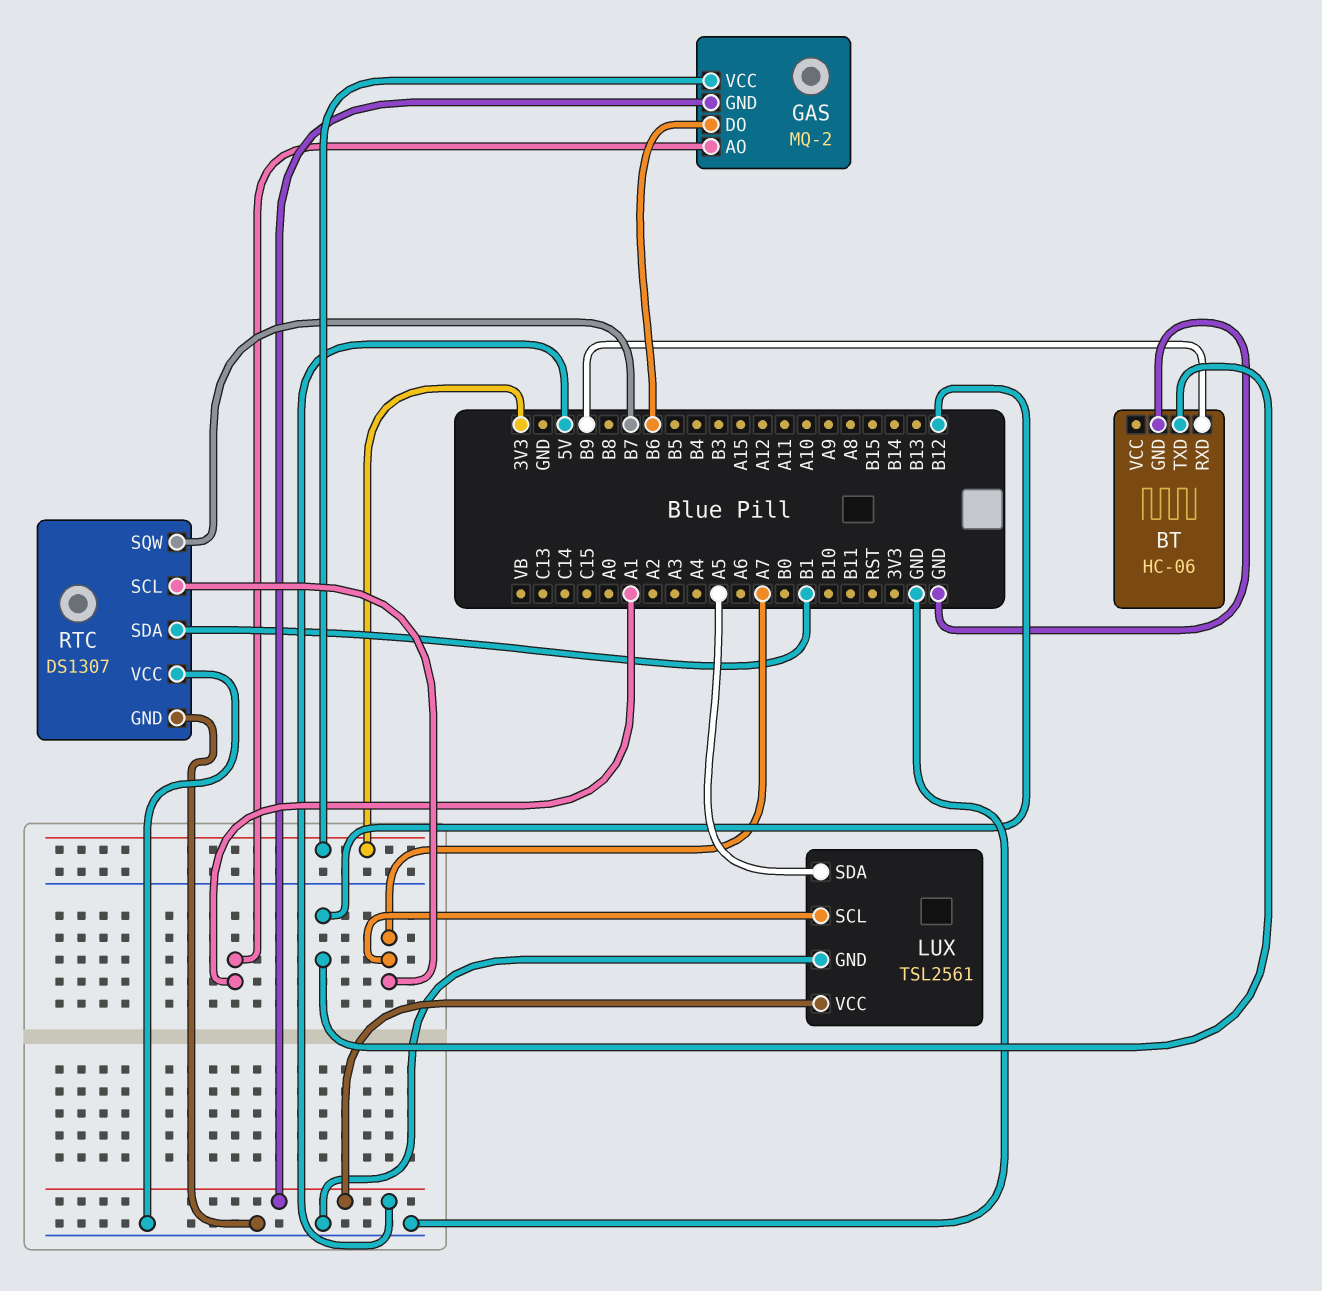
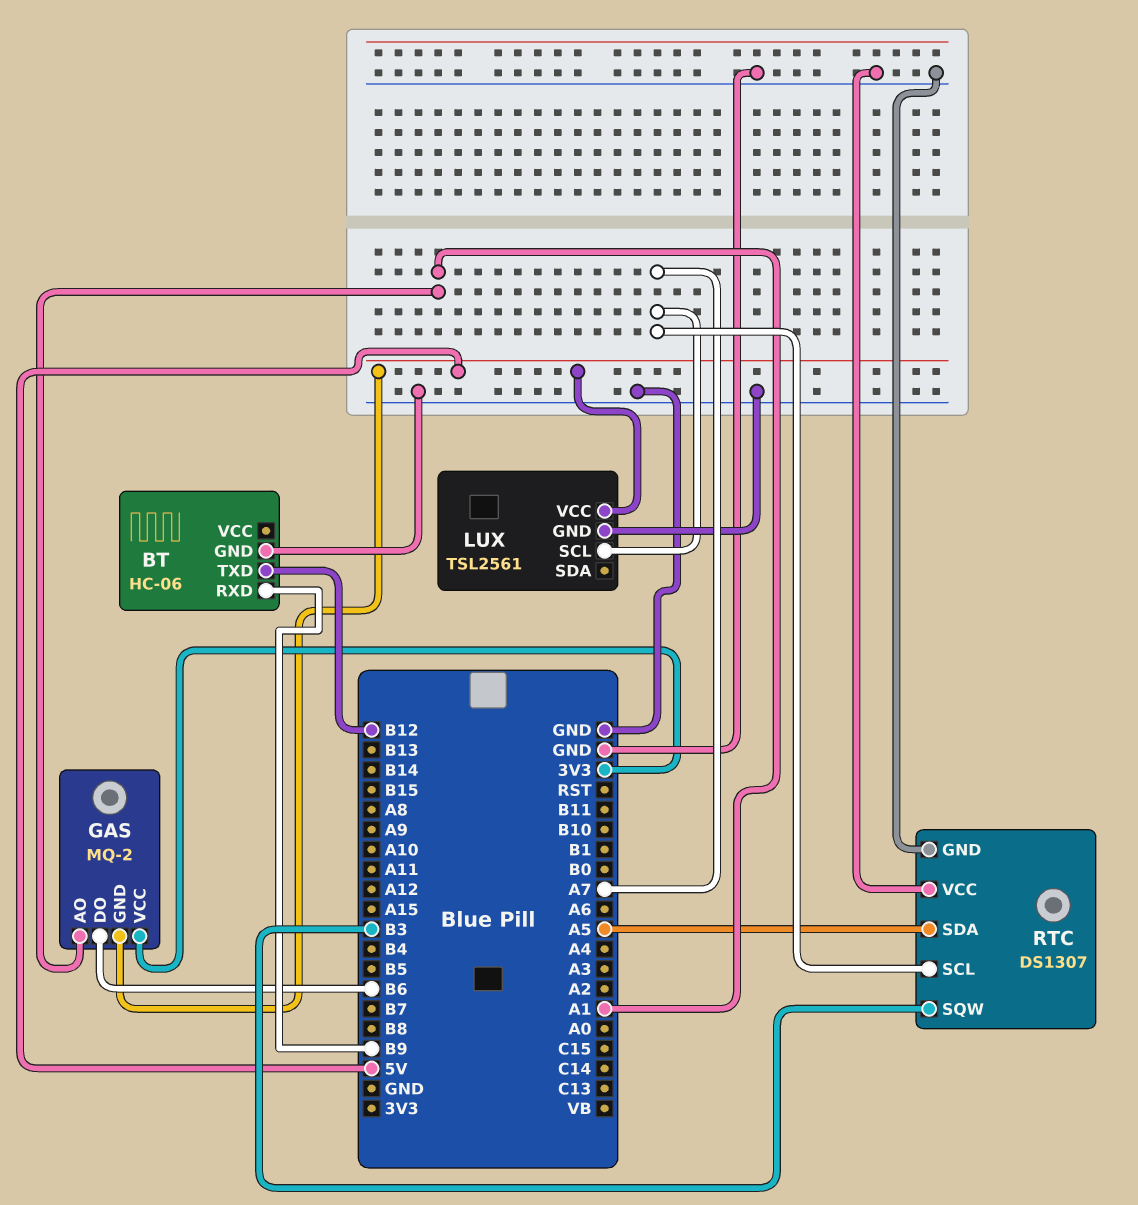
LUX pin SDA: A5 -> none
RTC pin SDA: B1 -> A5
RTC pin SQW: B7 -> B3

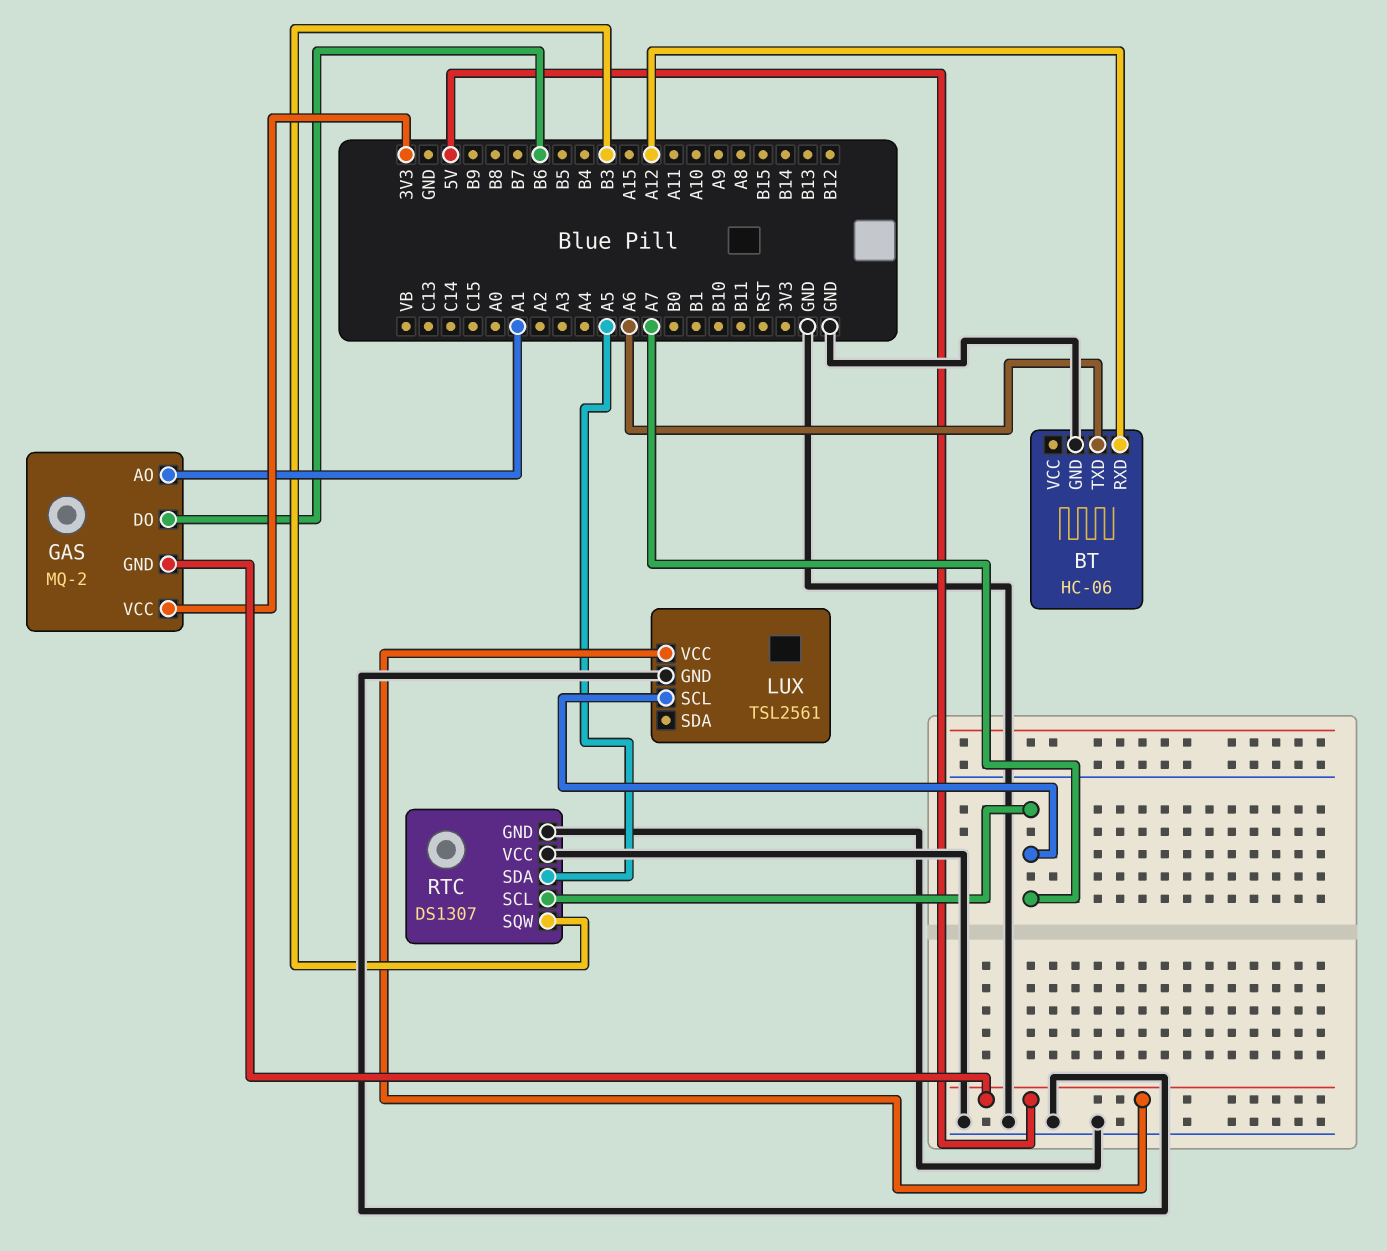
BT pin RXD: B9 -> A12
BT pin TXD: B12 -> A6

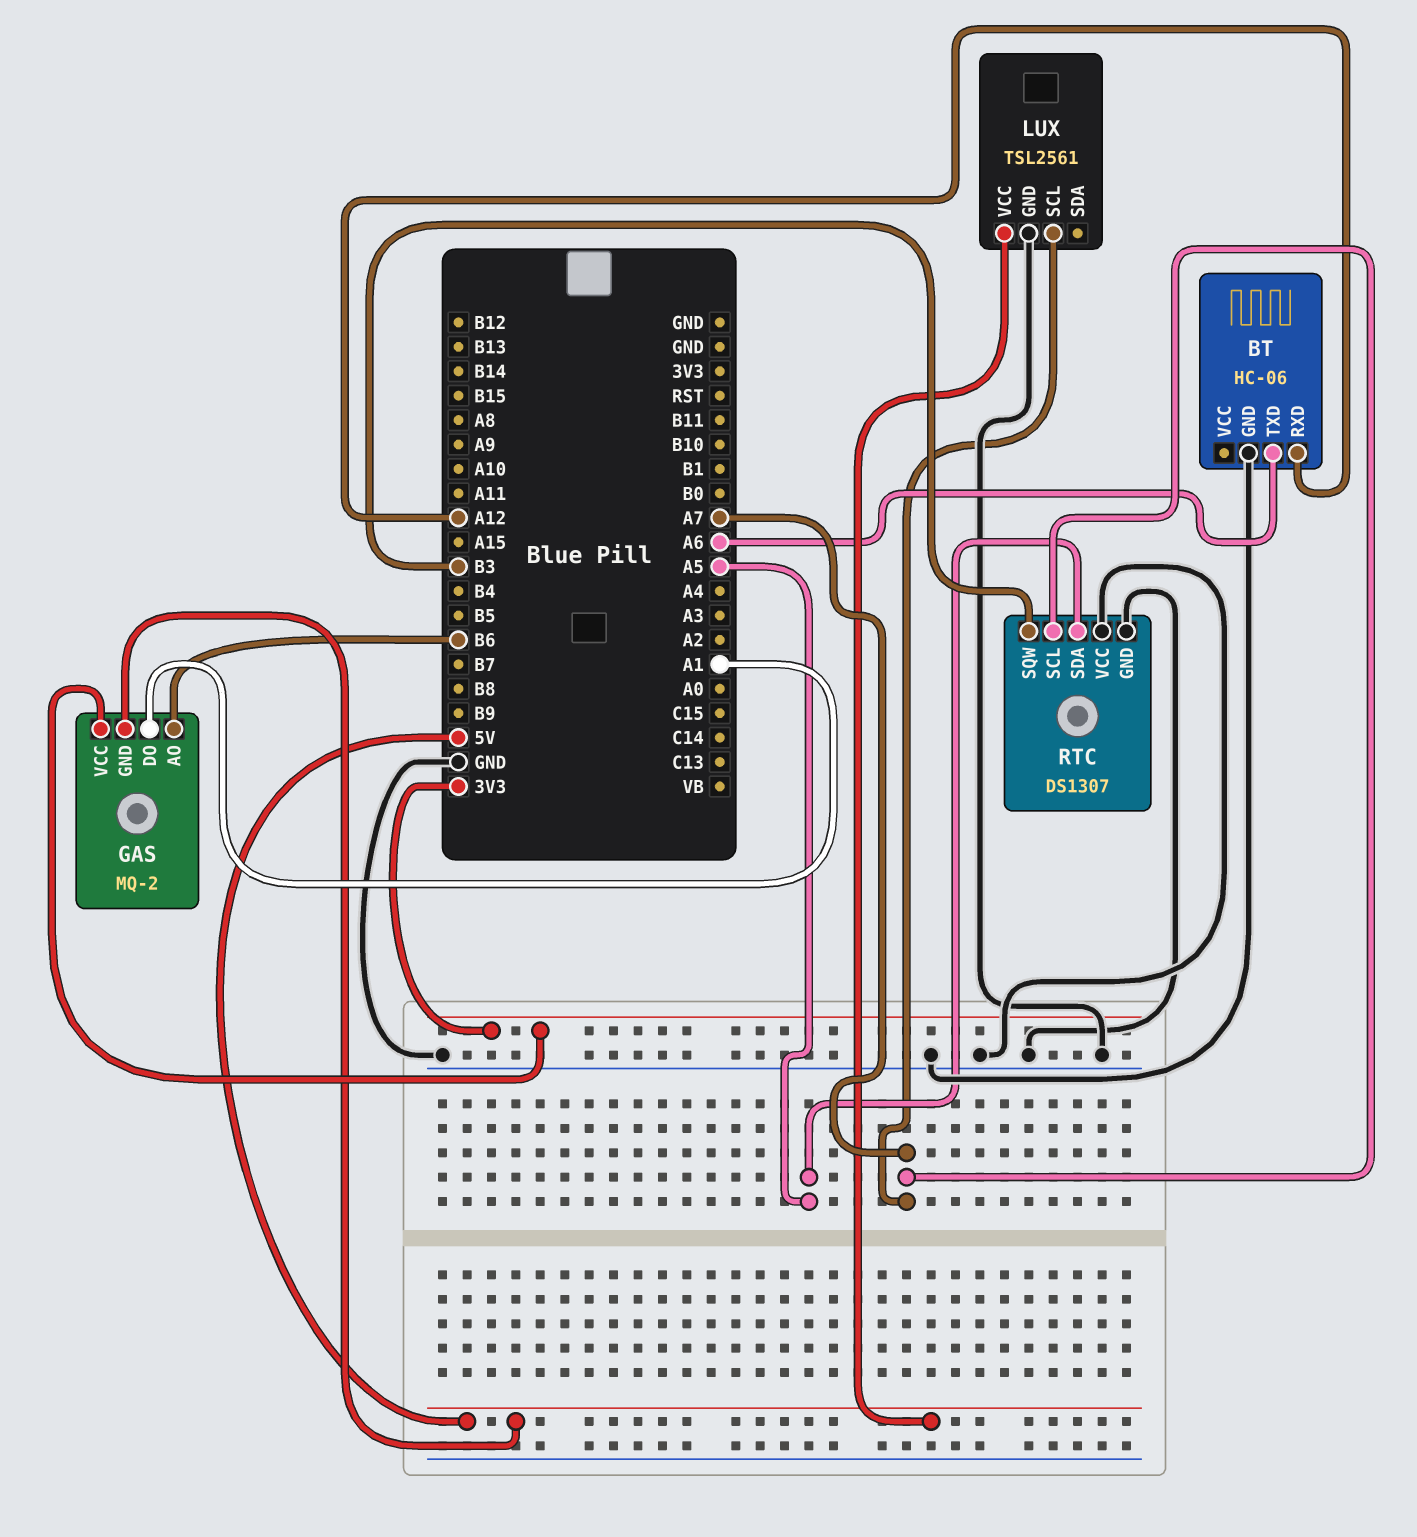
GAS pin AO: A1 -> B6
GAS pin DO: B6 -> A1

